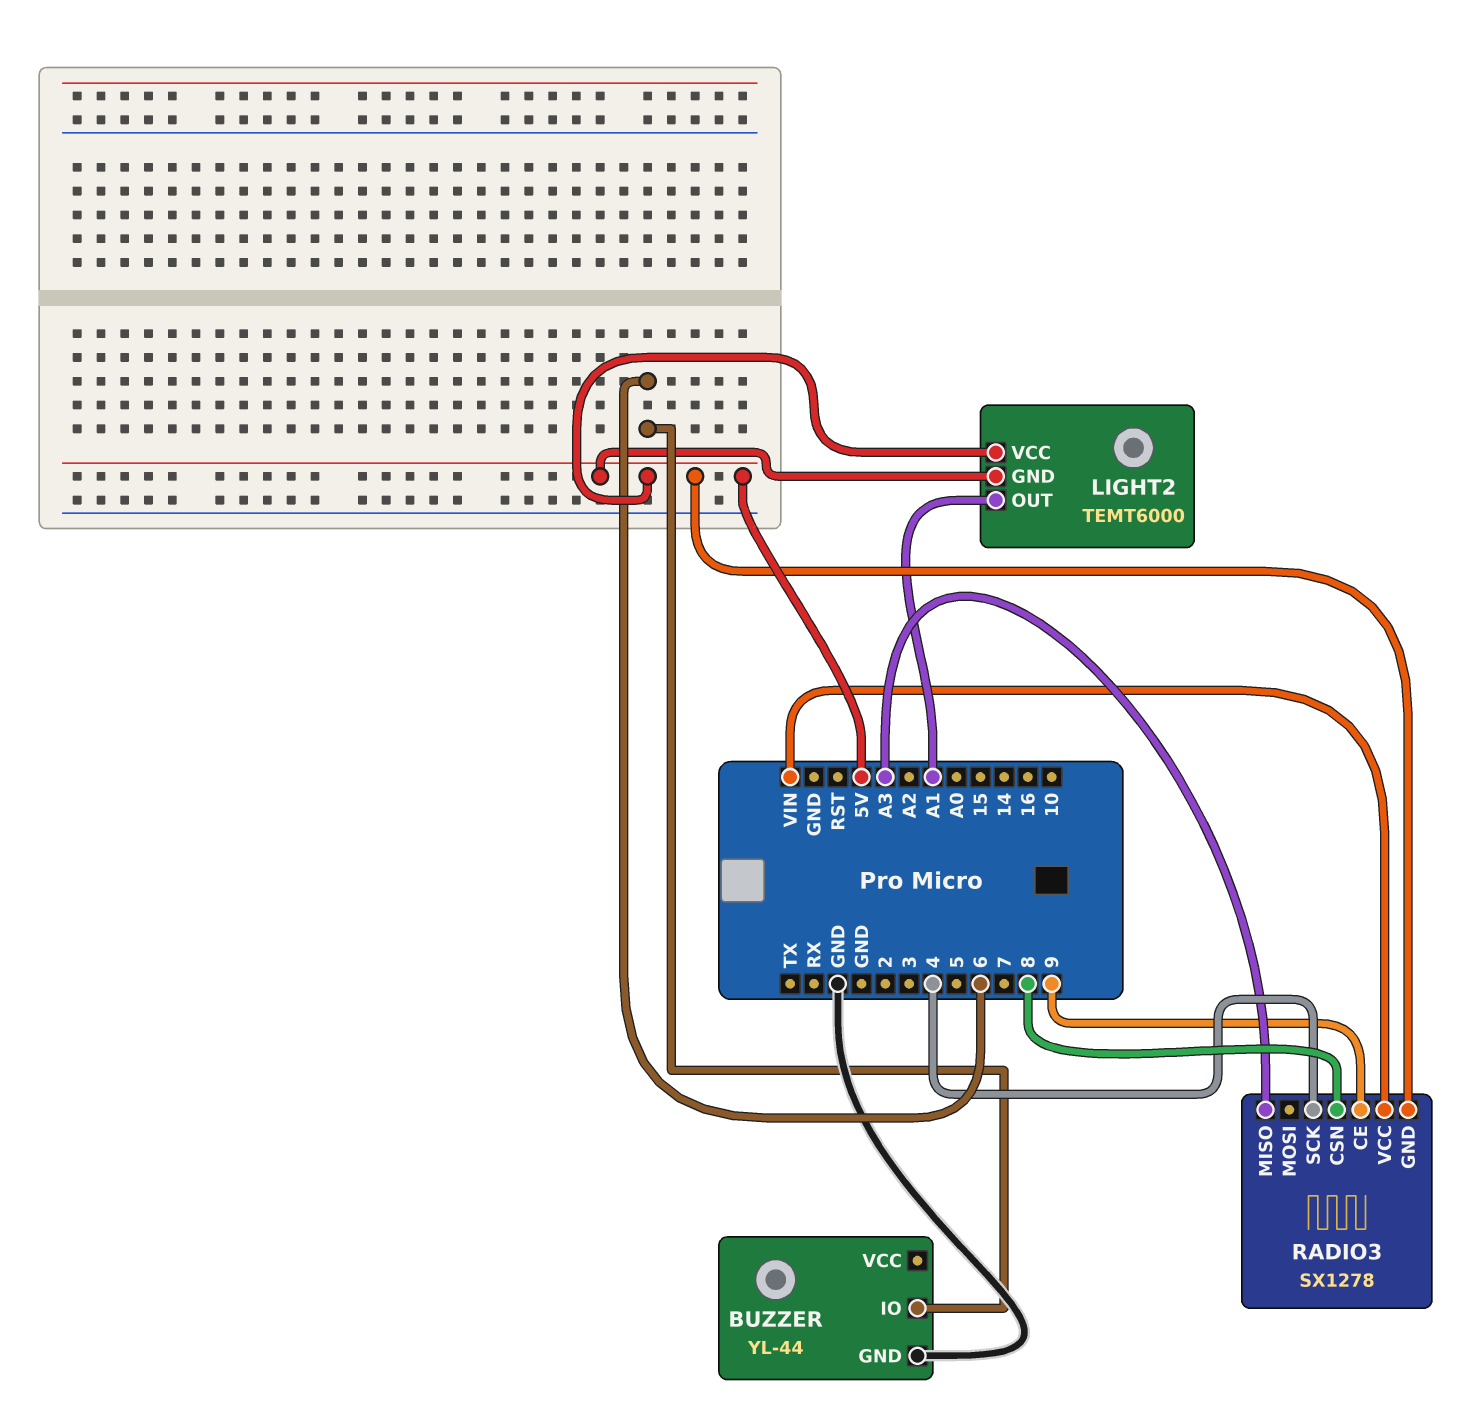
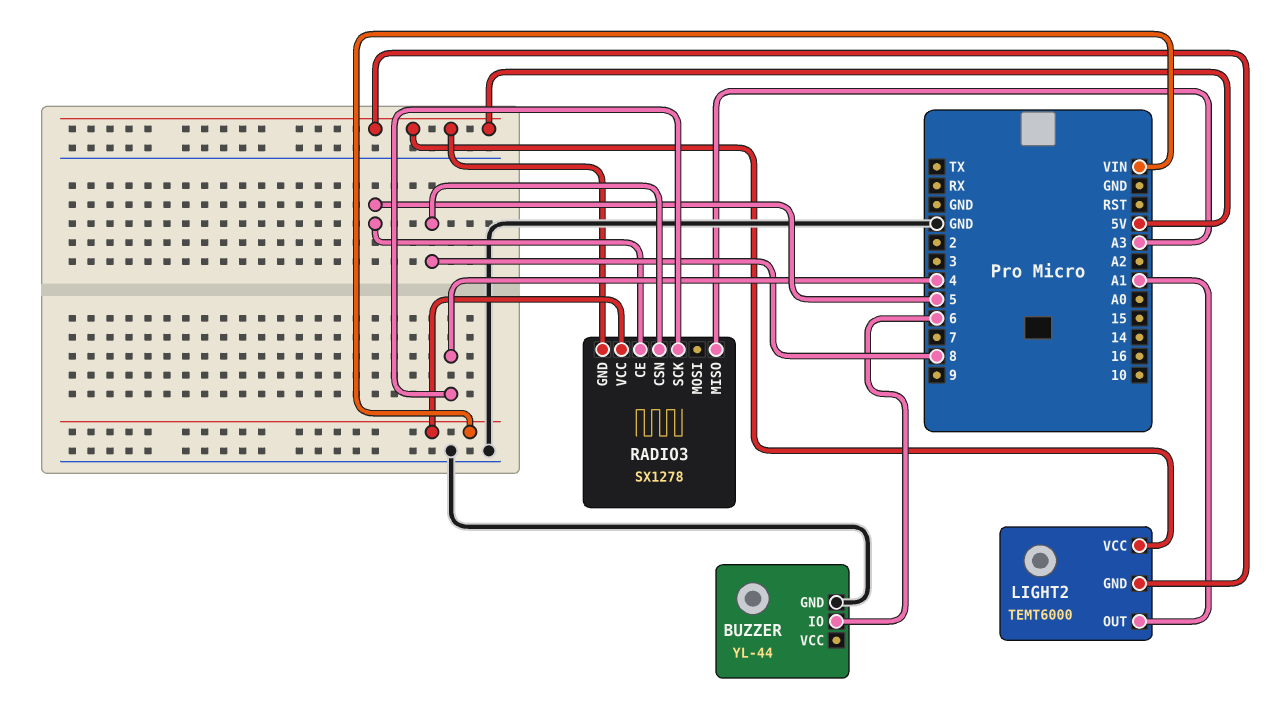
RADIO3 pin CE: 9 -> 5

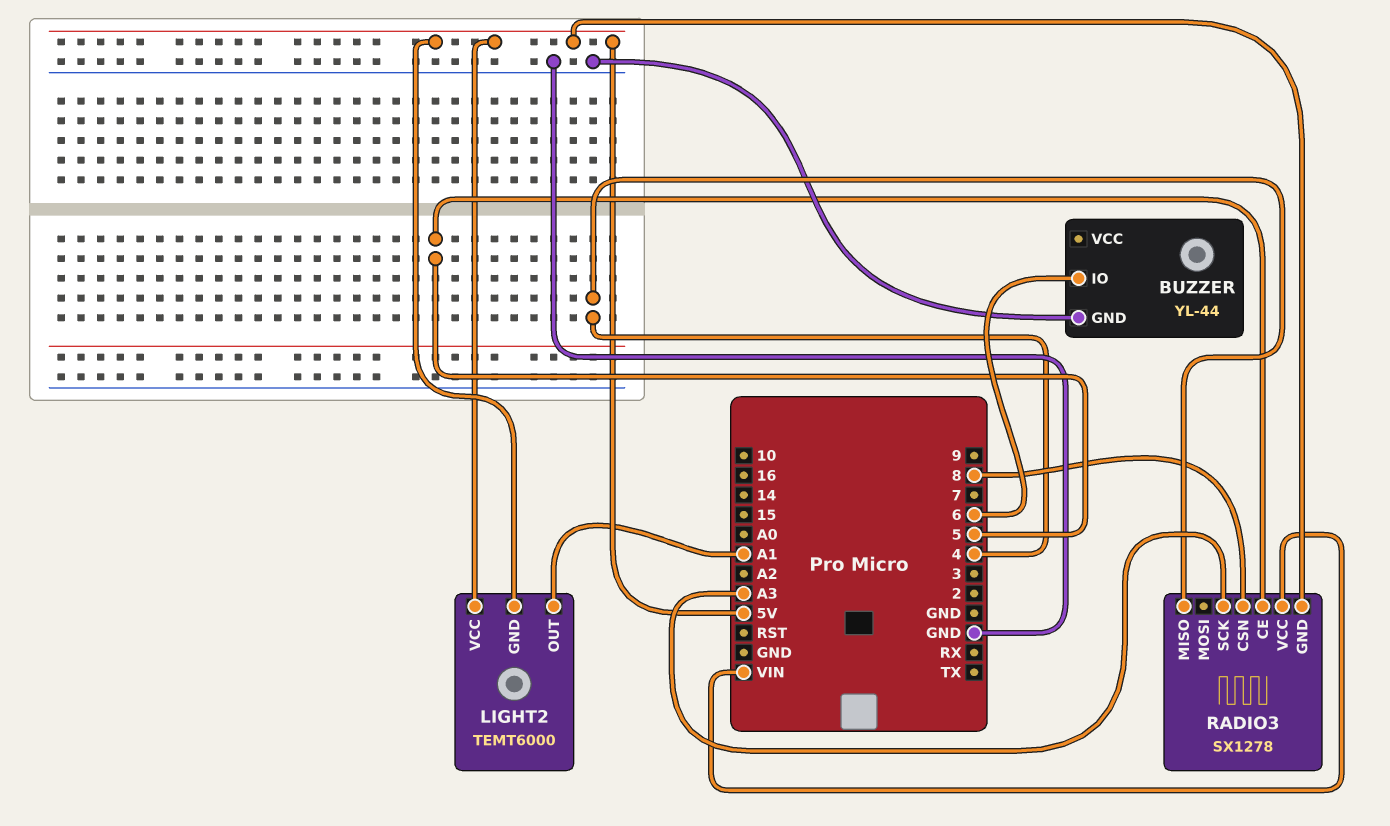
RADIO3 pin MISO: A3 -> 4
RADIO3 pin SCK: 4 -> A3

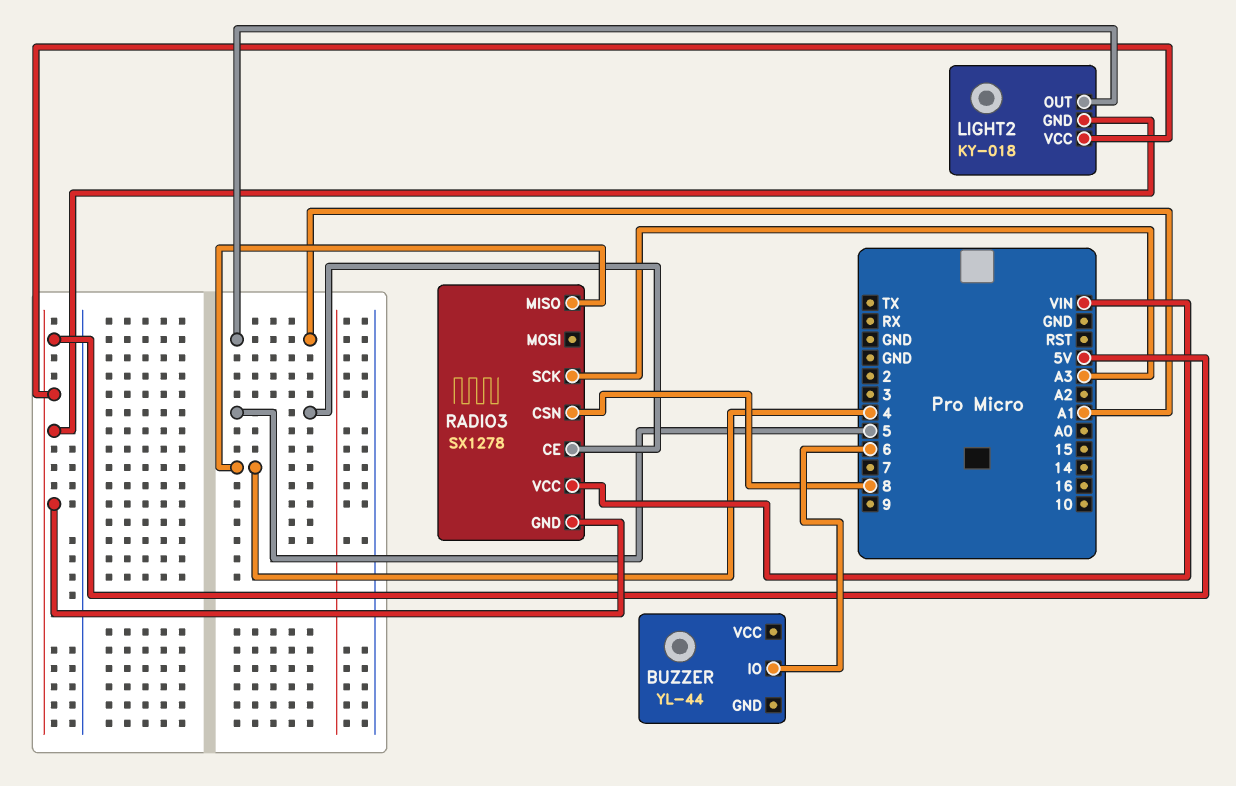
BUZZER pin GND: GND -> none
LIGHT2: TEMT6000 -> KY-018

